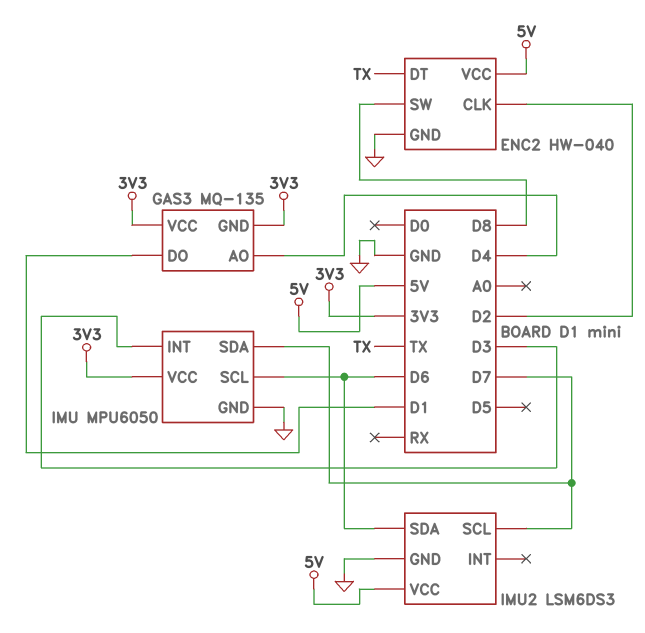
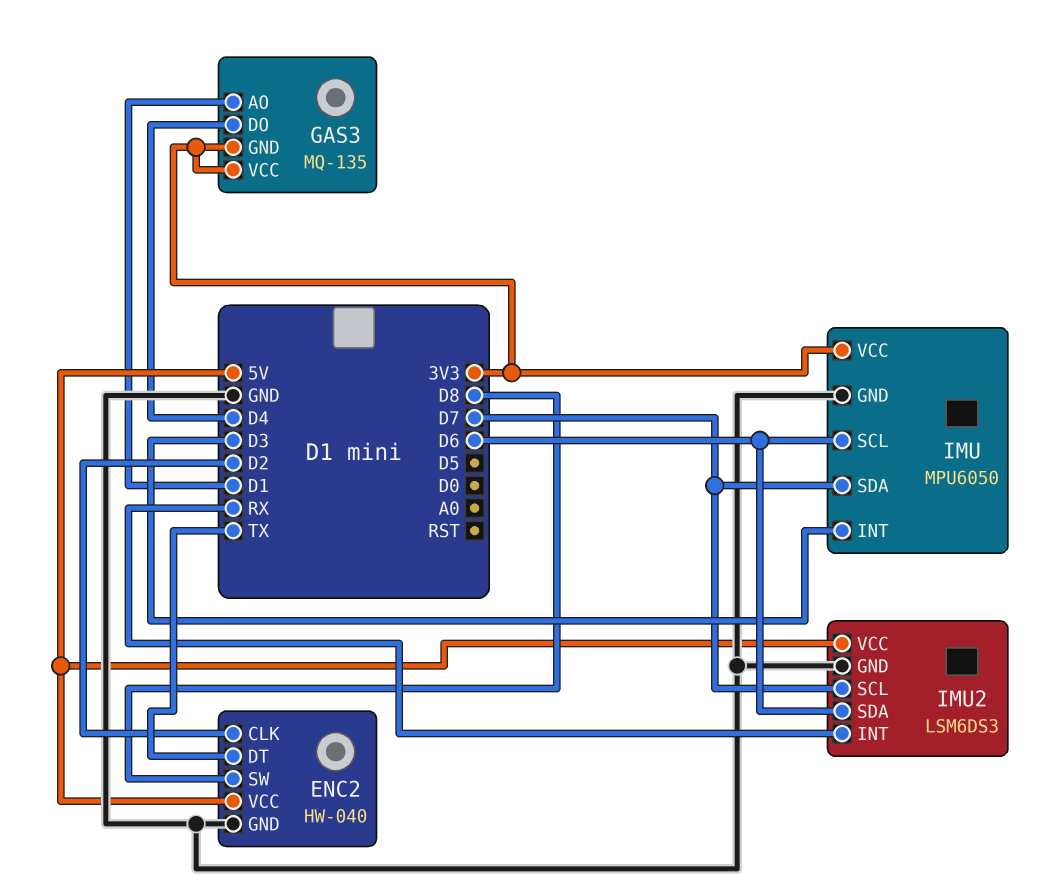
GAS3 pin AO: D4 -> D1
GAS3 pin DO: D1 -> D4
IMU2 pin INT: none -> RX

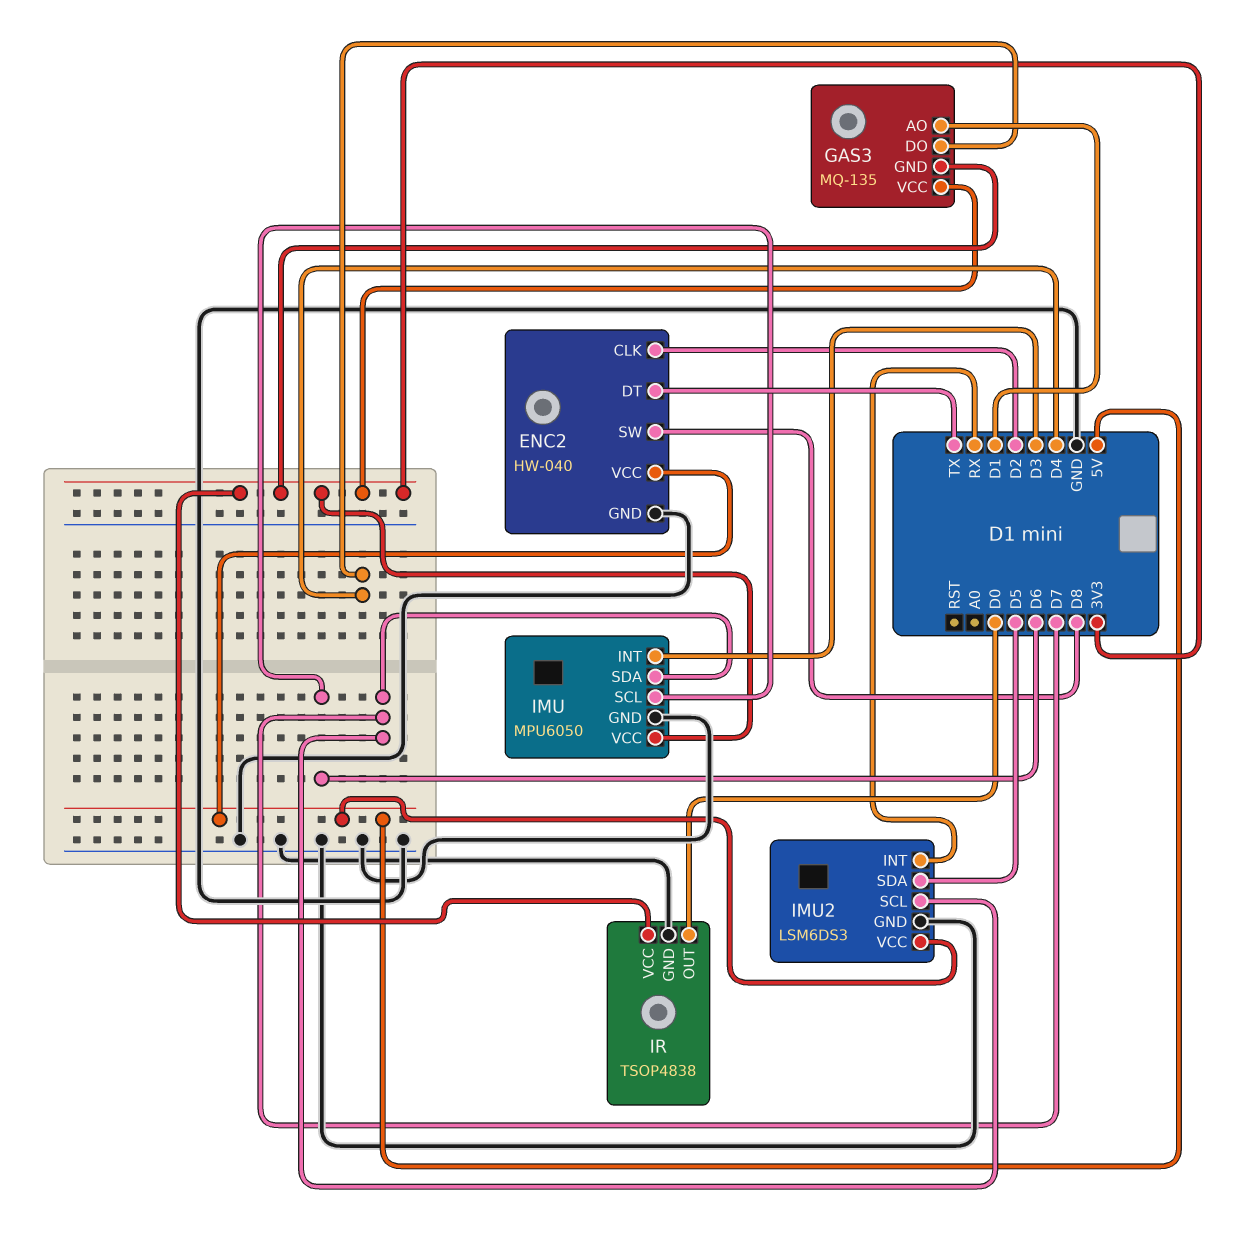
IMU2 pin SDA: D6 -> D5
IR: none -> TSOP4838
IR pin GND: none -> GND
IR pin OUT: none -> D0
IR pin VCC: none -> 3V3

